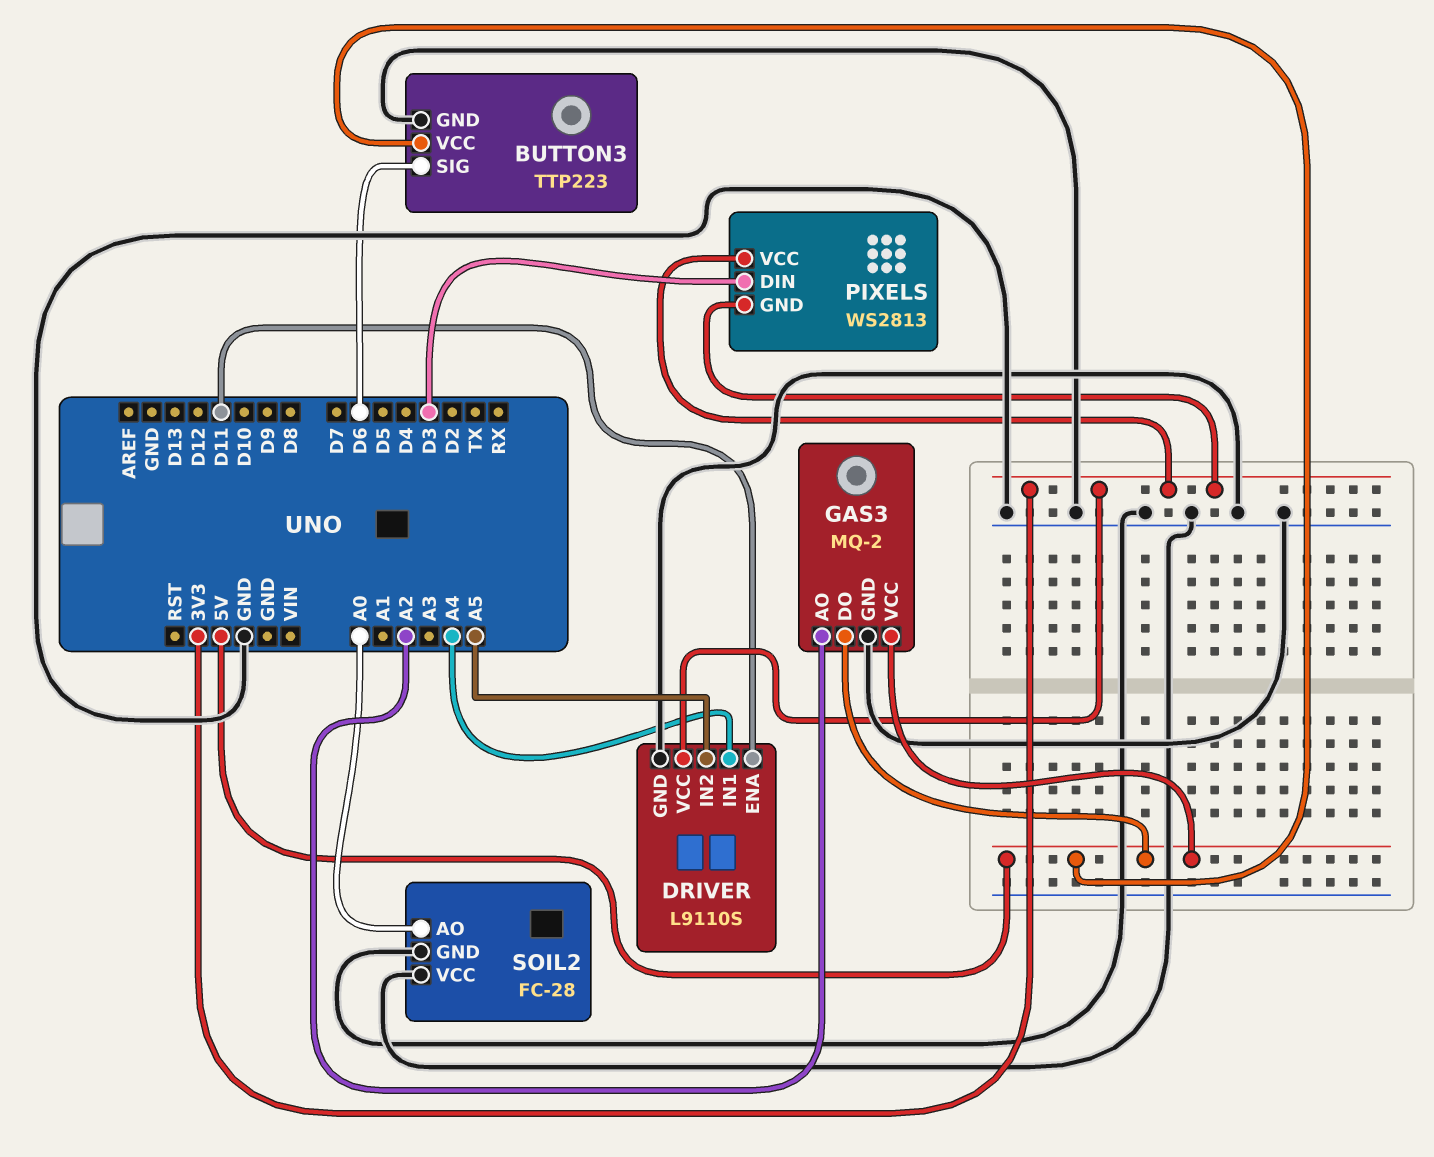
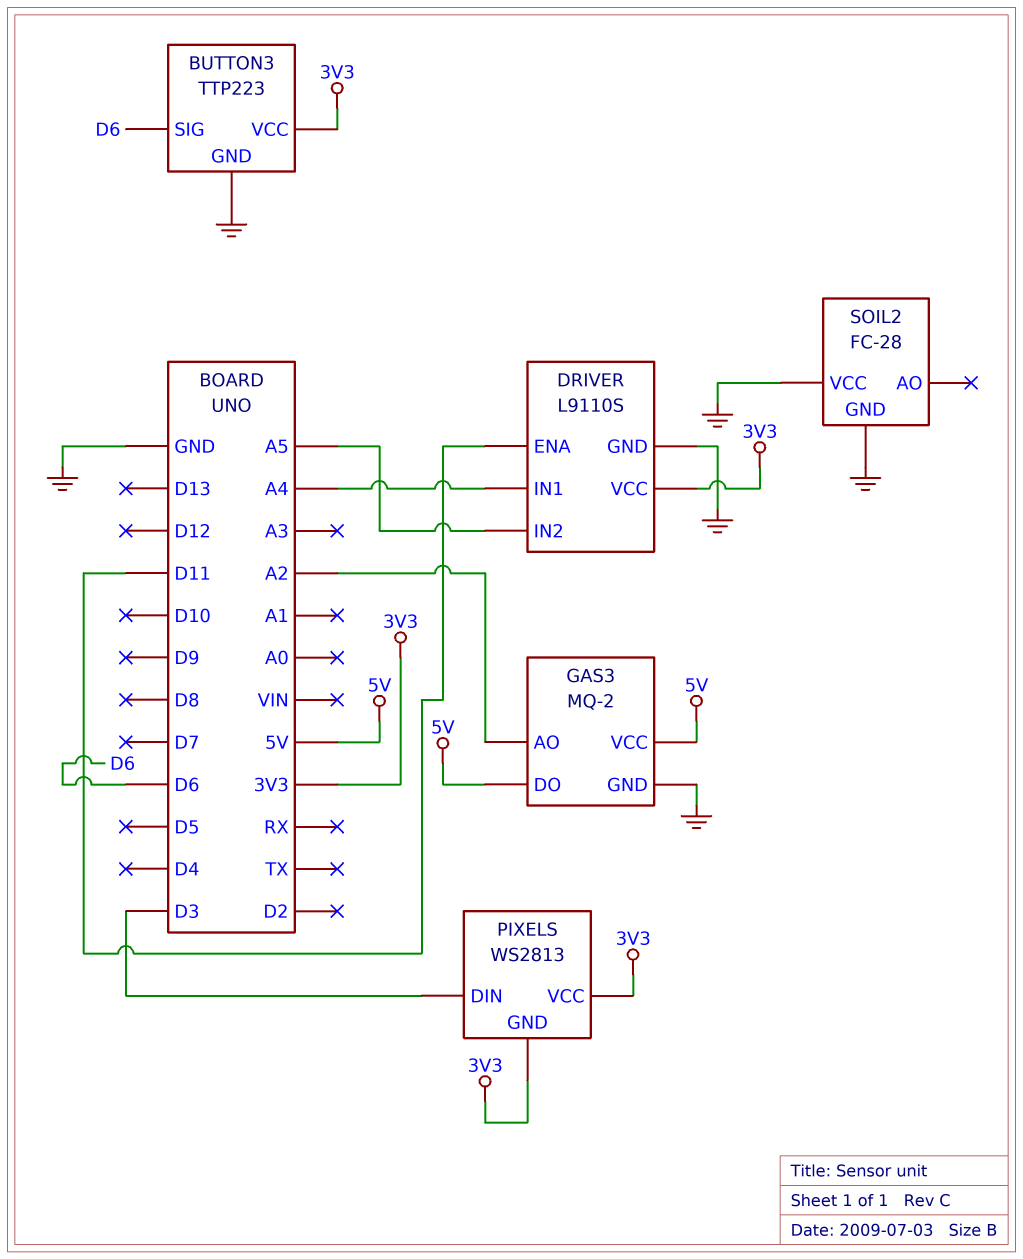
BUTTON3 pin VCC: 5V -> 3V3
SOIL2 pin AO: A0 -> none

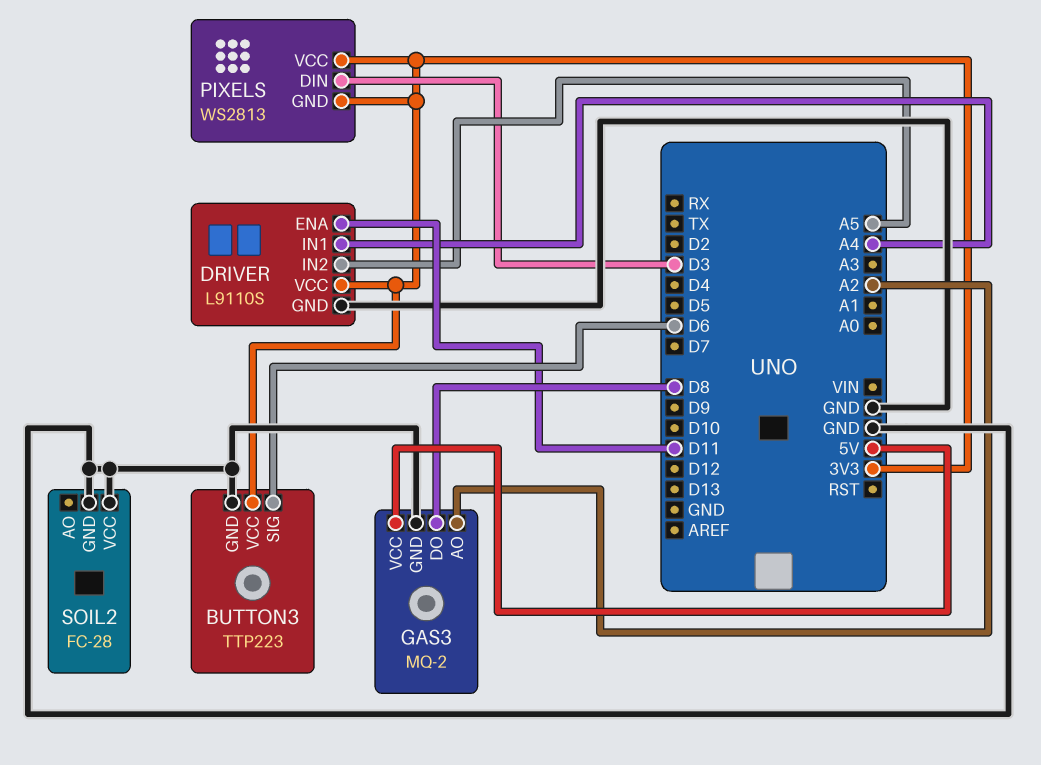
GAS3 pin DO: 5V -> D8

